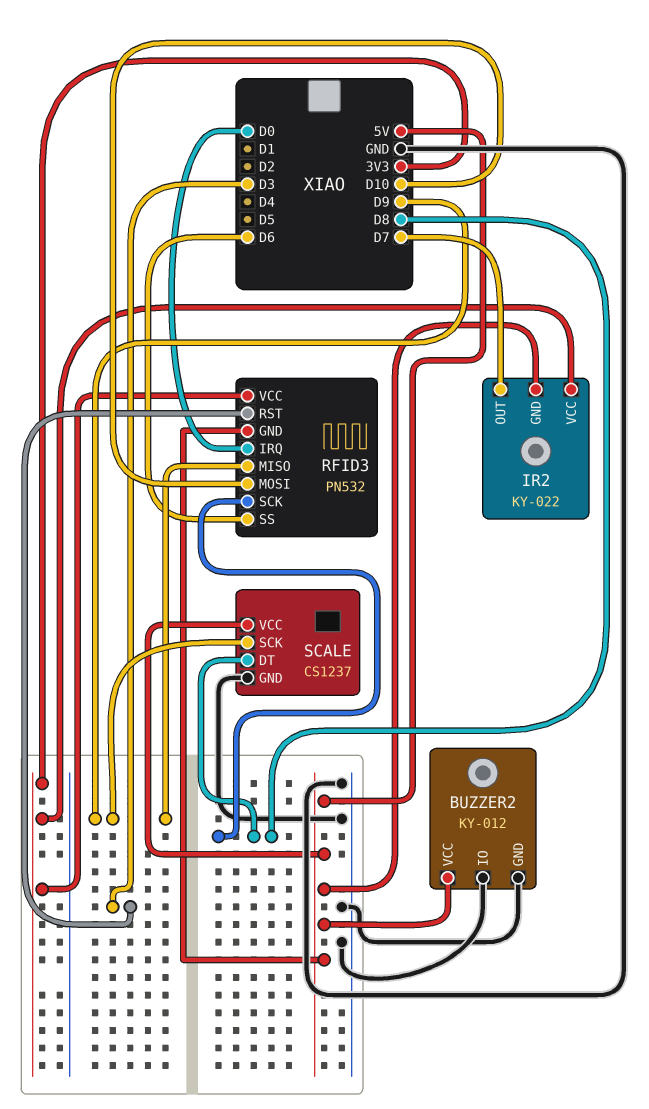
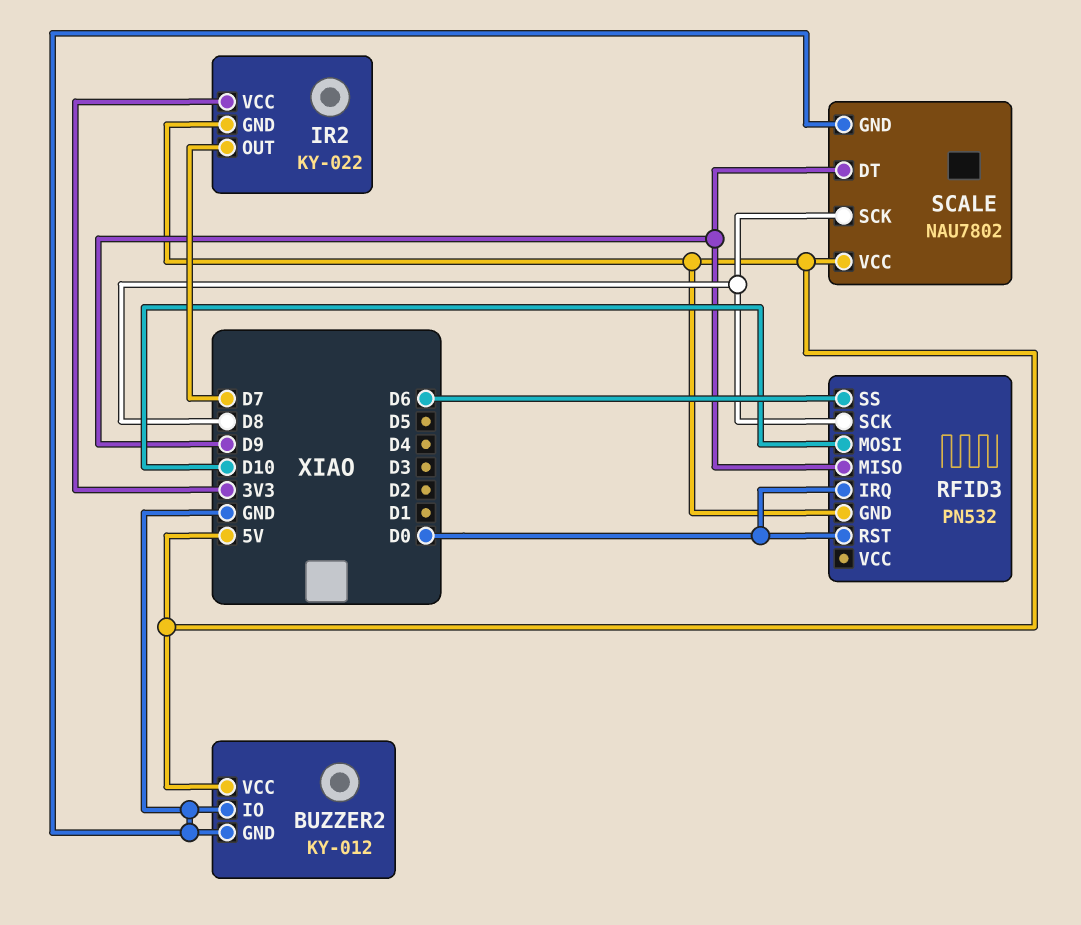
RFID3 pin RST: D3 -> D0
RFID3 pin VCC: 3V3 -> none
SCALE: CS1237 -> NAU7802
SCALE pin DT: D8 -> D9
SCALE pin SCK: D9 -> D8

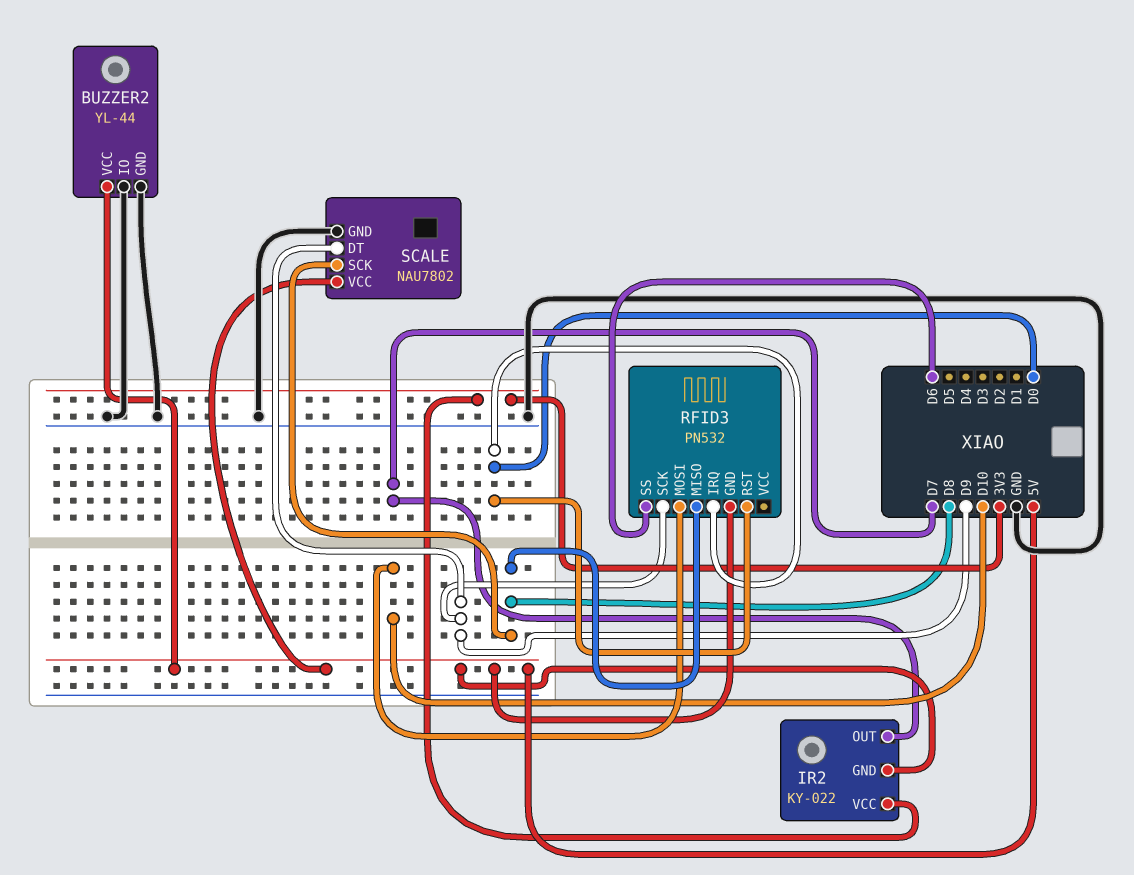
BUZZER2: KY-012 -> YL-44
RFID3 pin MISO: D9 -> D8
RFID3 pin SCK: D8 -> D9

